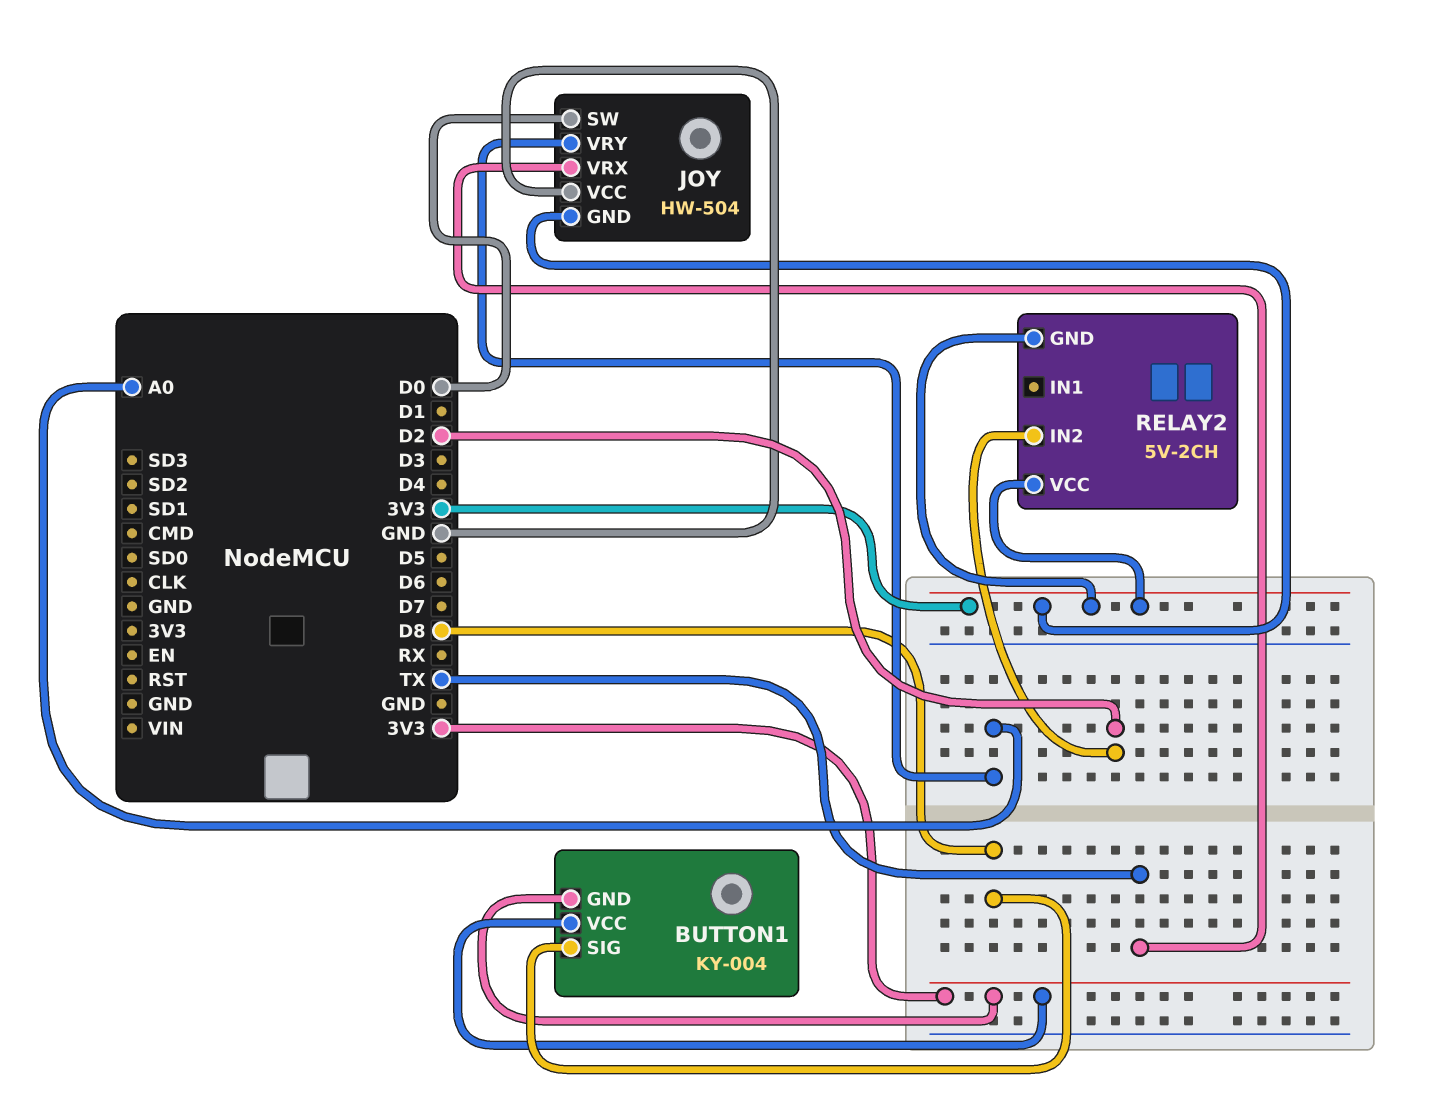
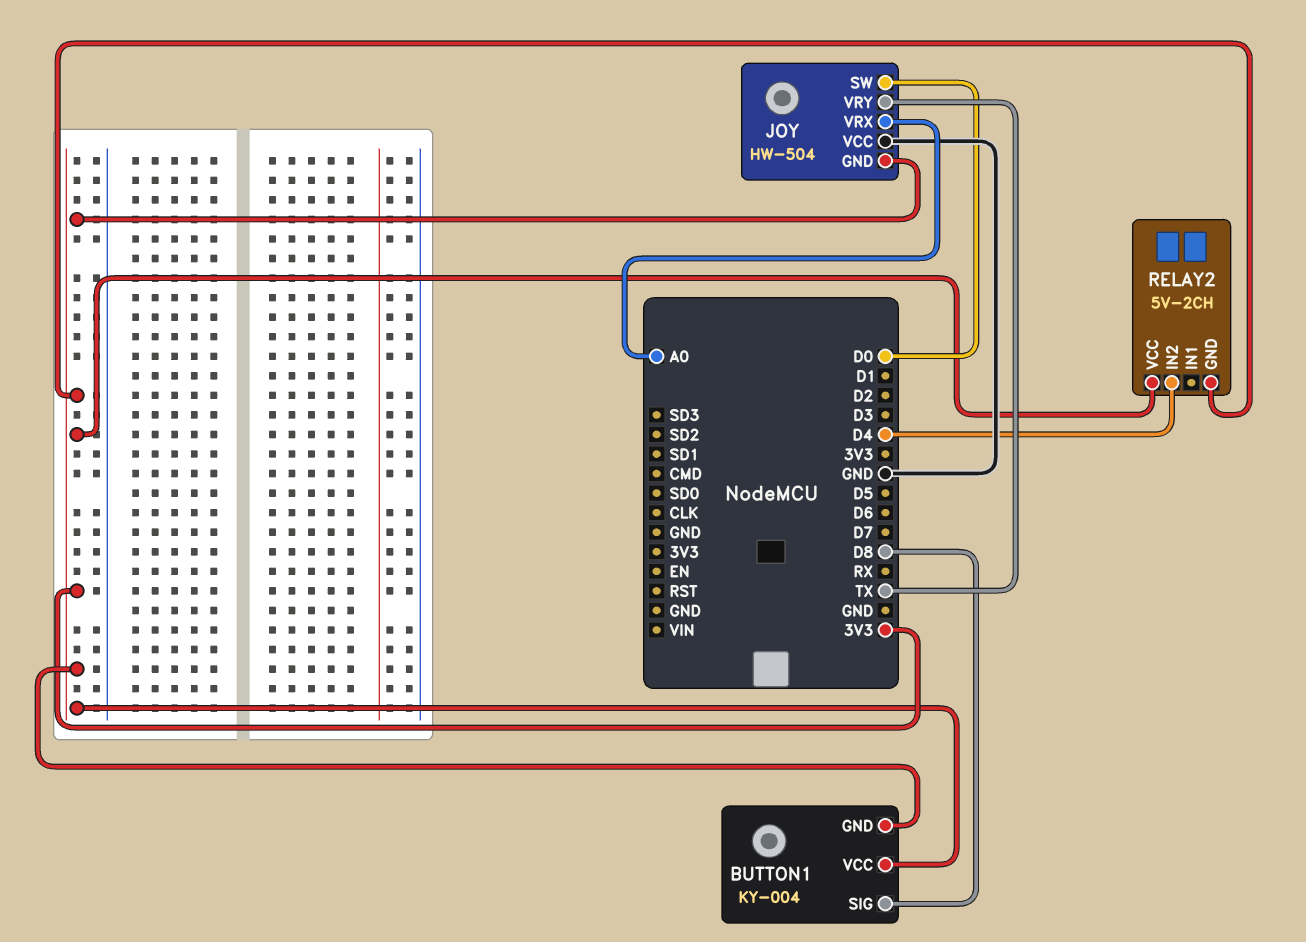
JOY pin VRX: TX -> A0
JOY pin VRY: A0 -> TX
RELAY2 pin IN2: D2 -> D4

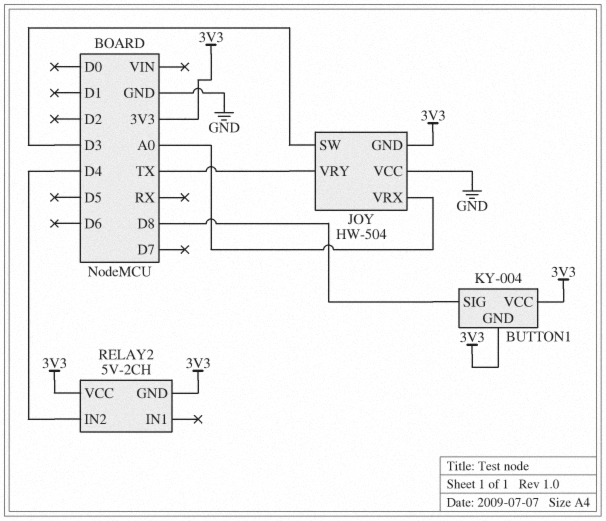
JOY pin SW: D0 -> D3

